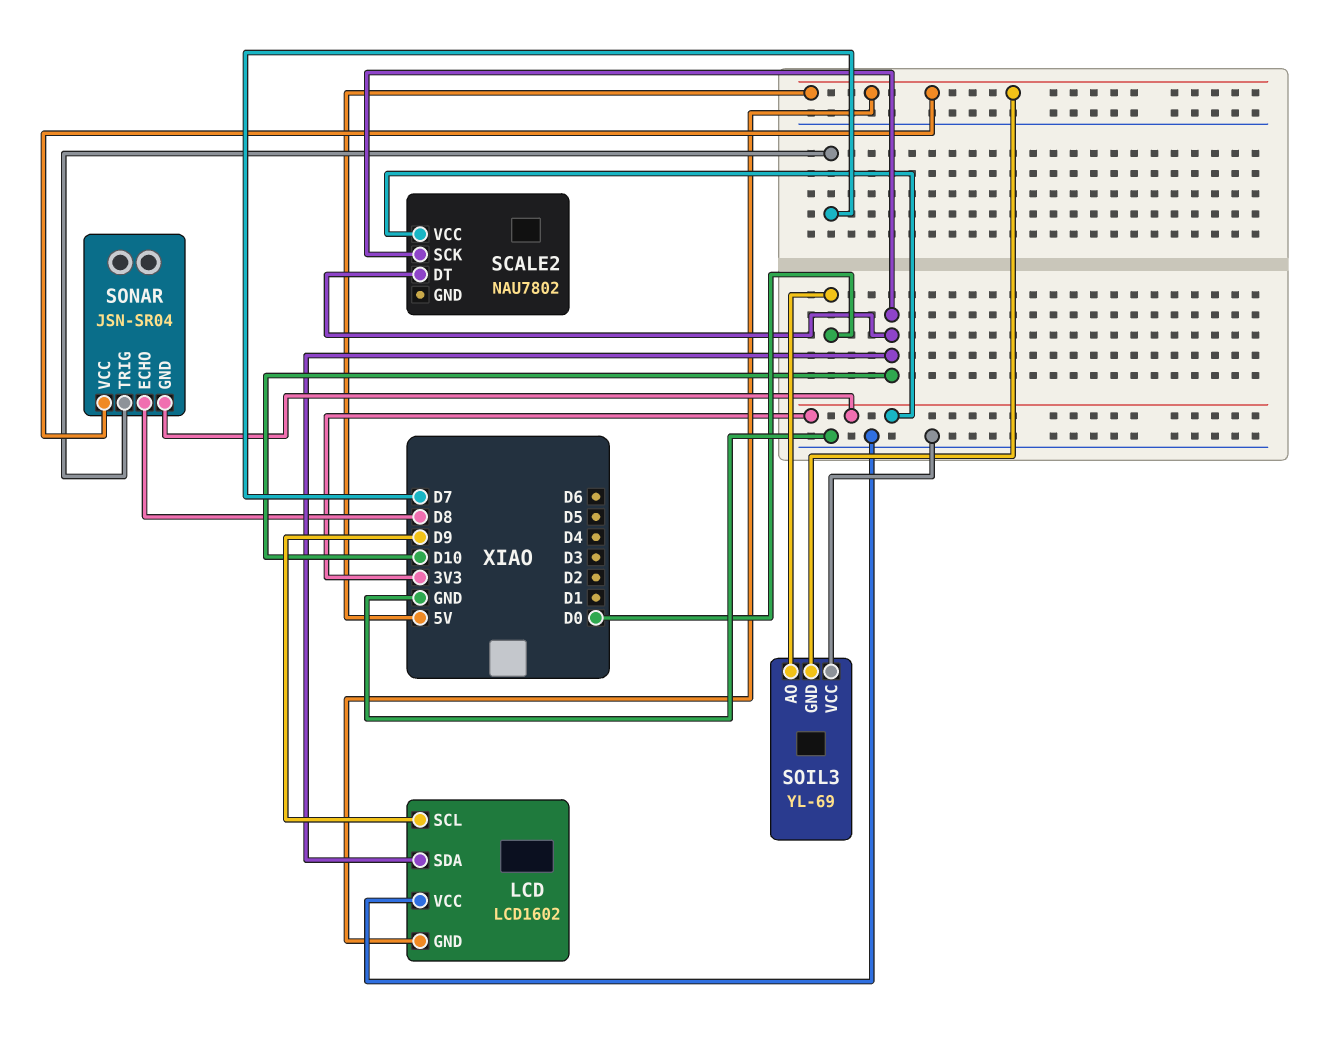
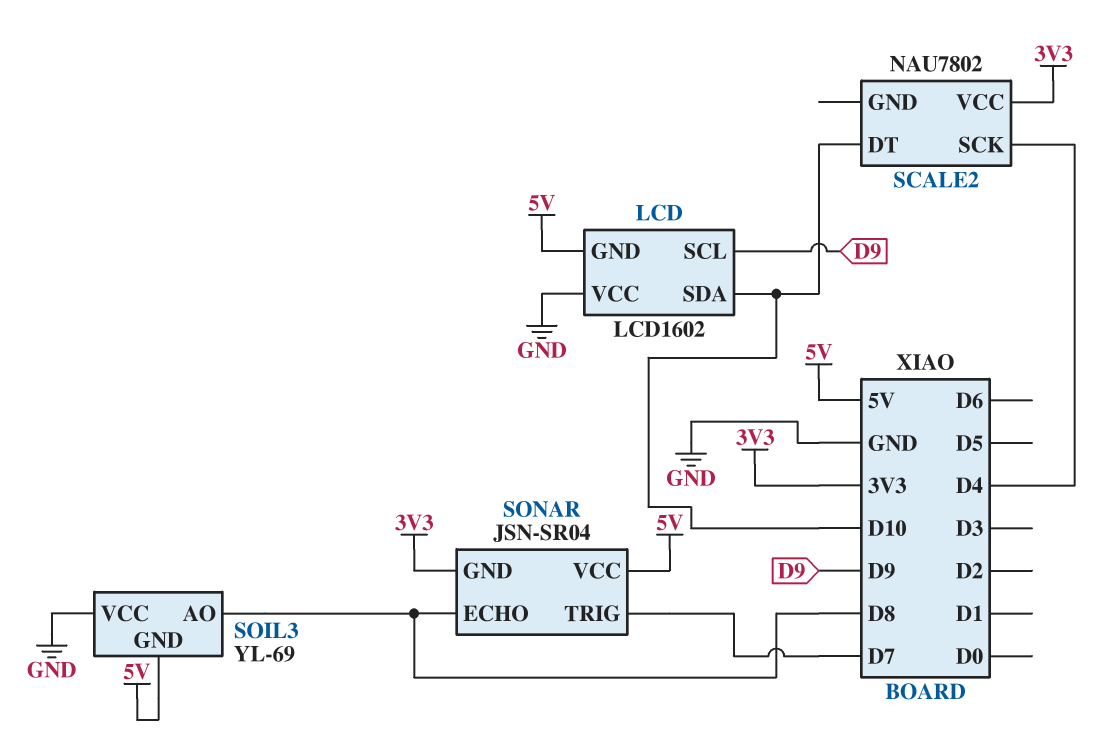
SCALE2 pin SCK: D10 -> D4
SOIL3 pin AO: D0 -> D8

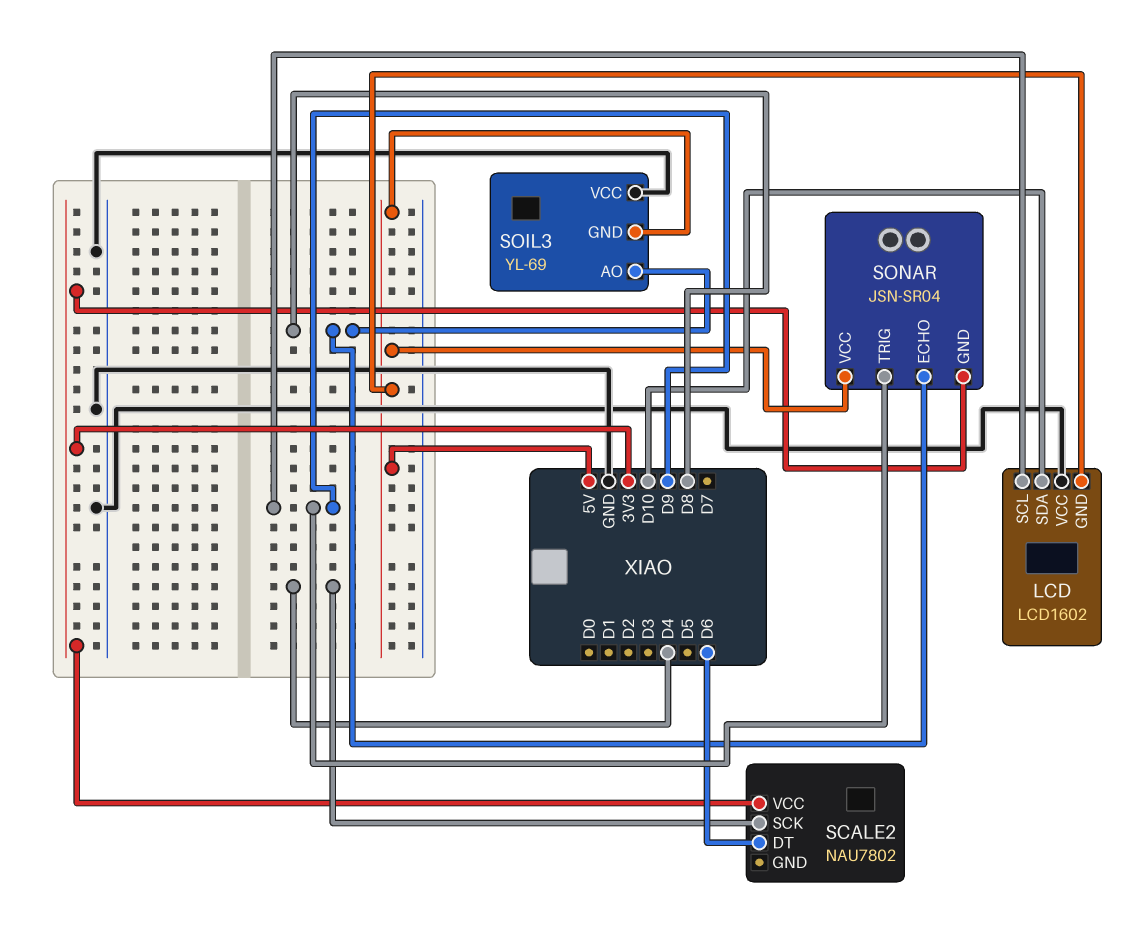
SCALE2 pin DT: D10 -> D6
SONAR pin TRIG: D7 -> D9

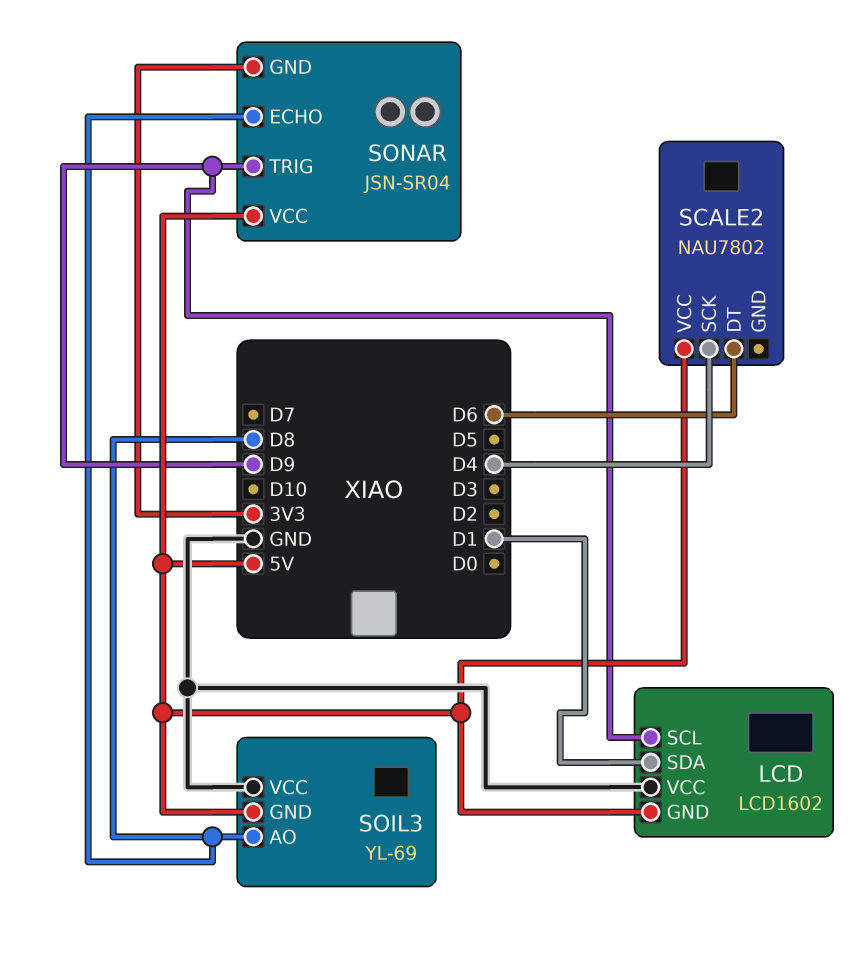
LCD pin SDA: D10 -> D1
SCALE2 pin VCC: 3V3 -> 5V

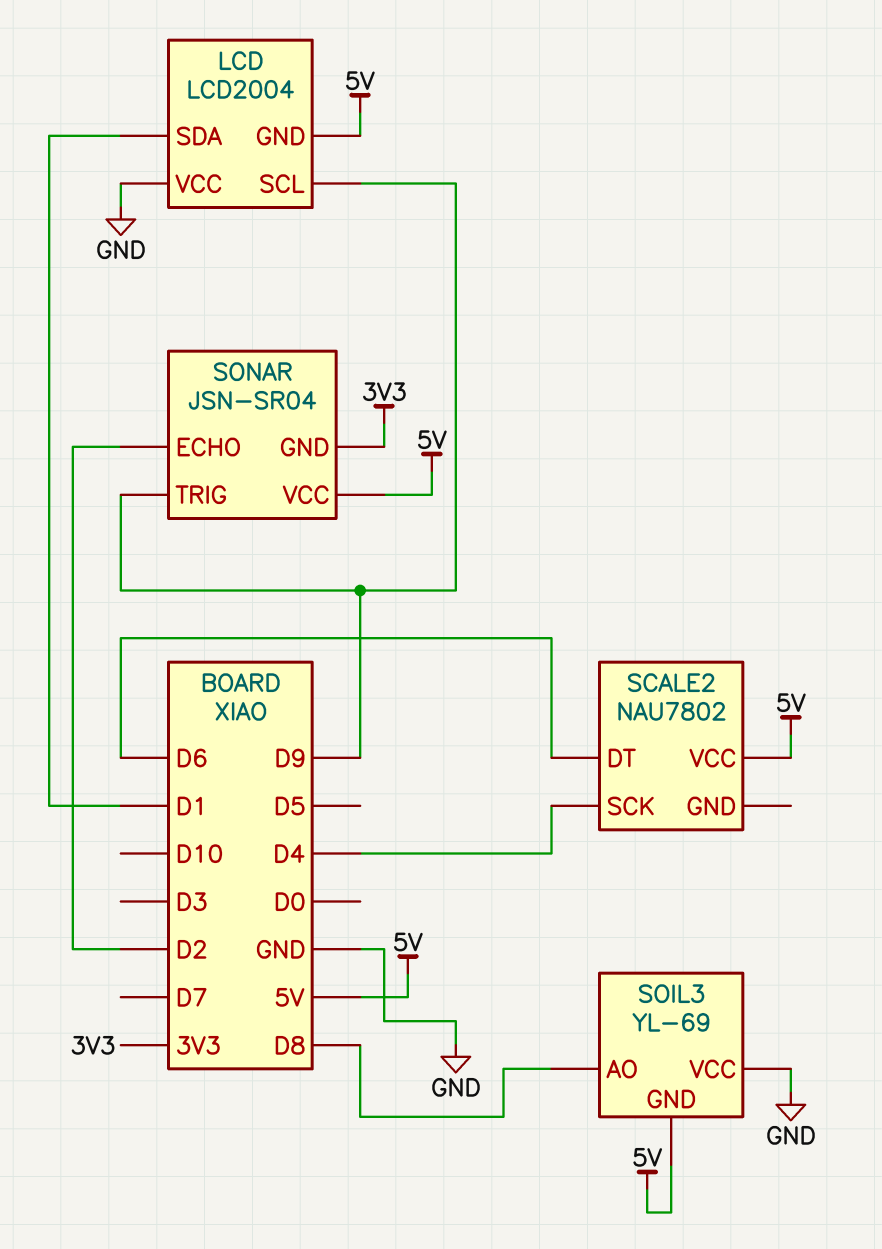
LCD: LCD1602 -> LCD2004
SONAR pin ECHO: D8 -> D2

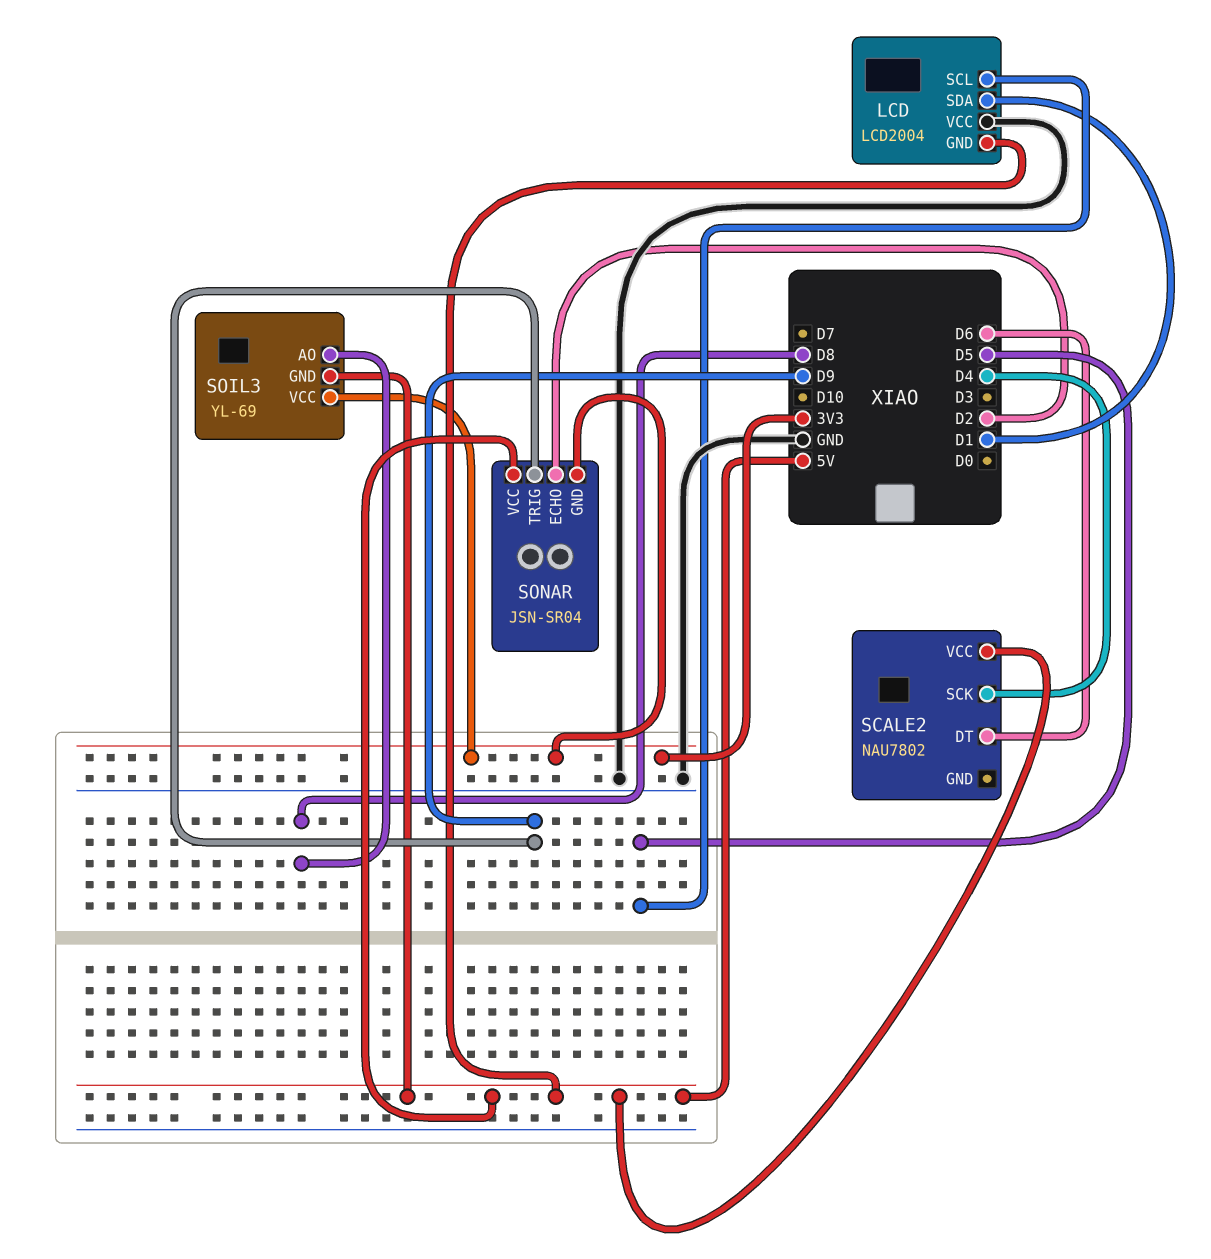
LCD pin SCL: D9 -> D5
SOIL3 pin VCC: GND -> 3V3

